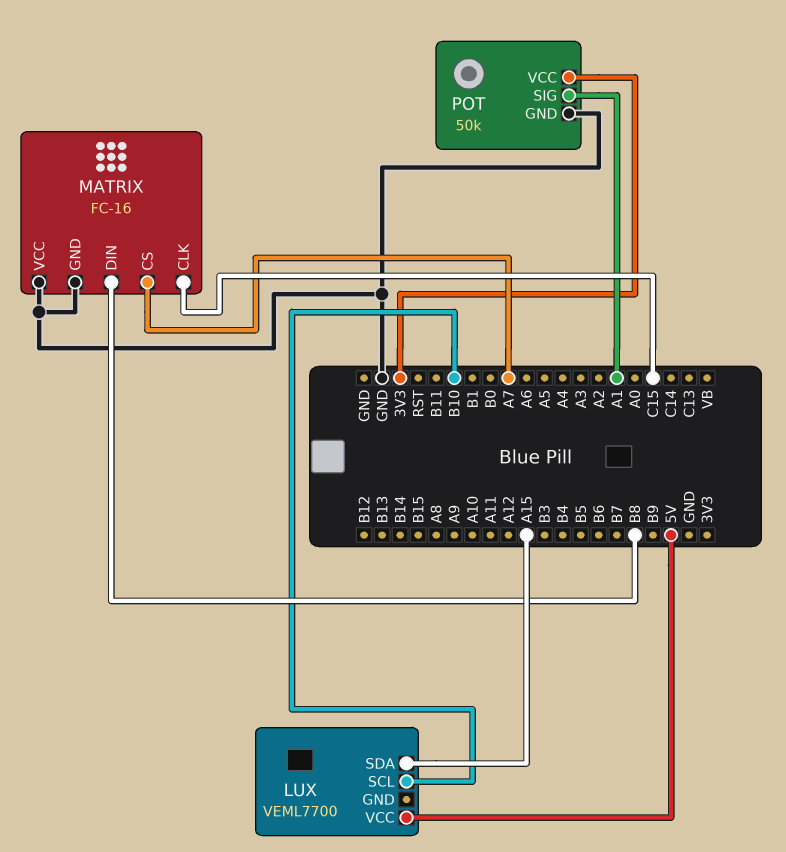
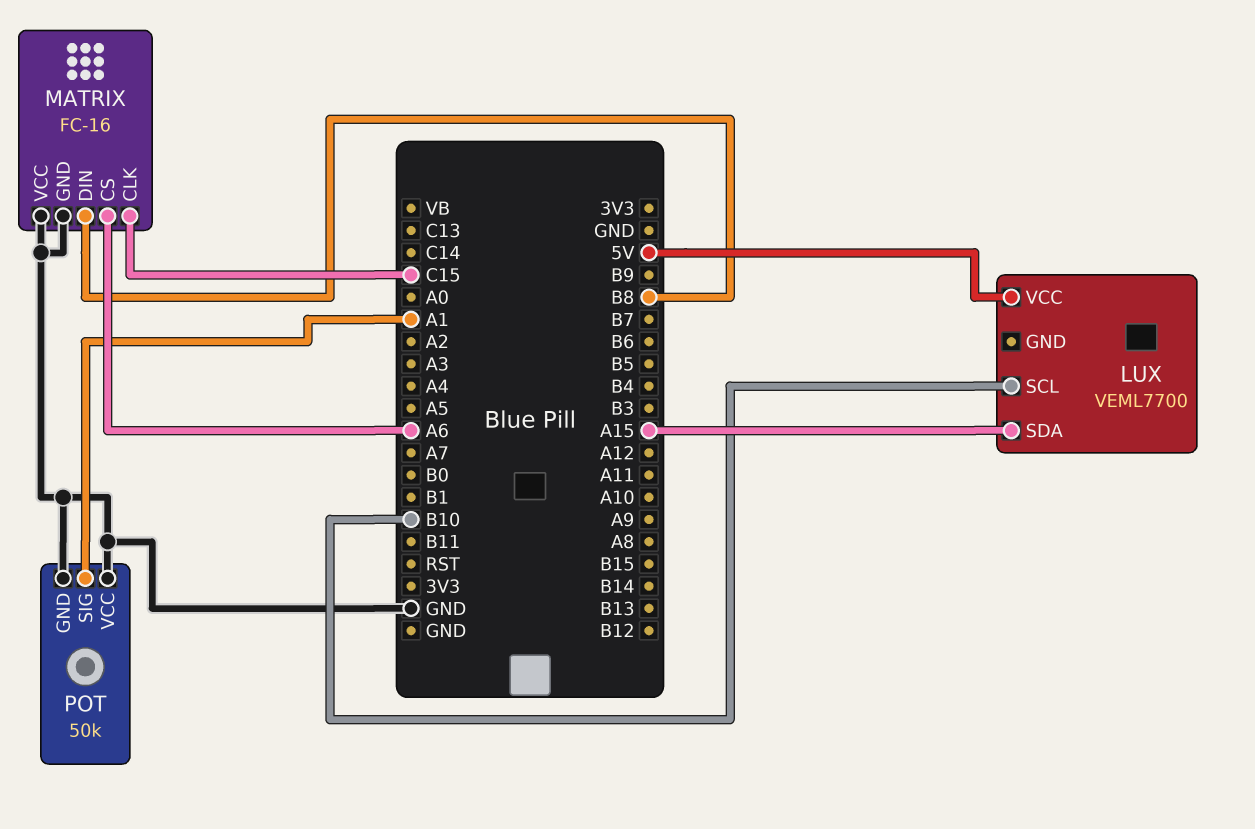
MATRIX pin CS: A7 -> A6
POT pin VCC: 3V3 -> GND

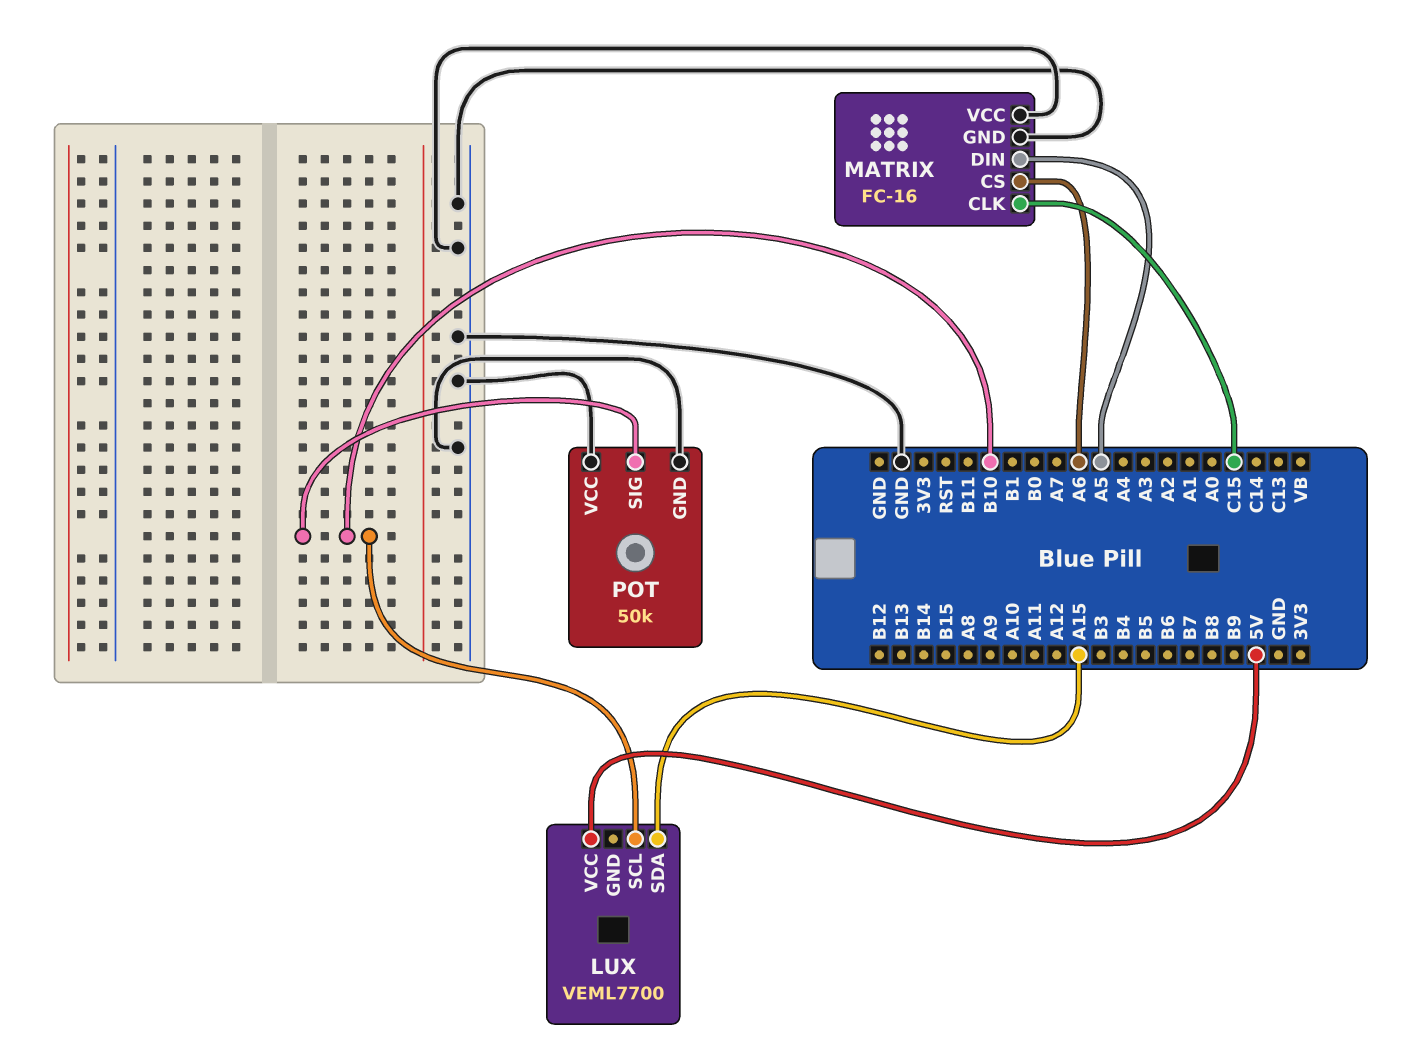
MATRIX pin DIN: B8 -> A5
POT pin SIG: A1 -> B10

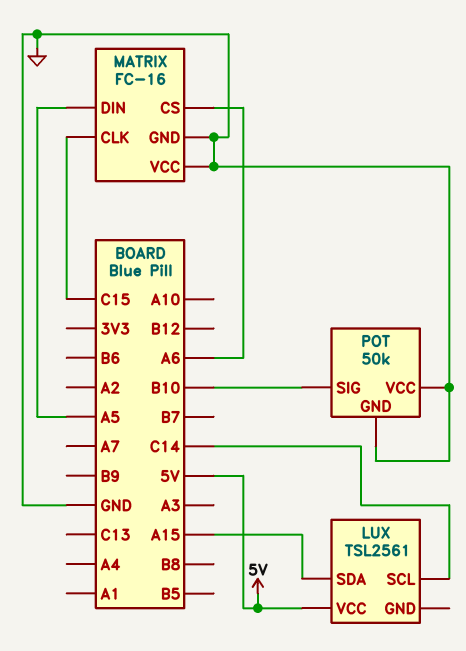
LUX: VEML7700 -> TSL2561
LUX pin SCL: B10 -> C14

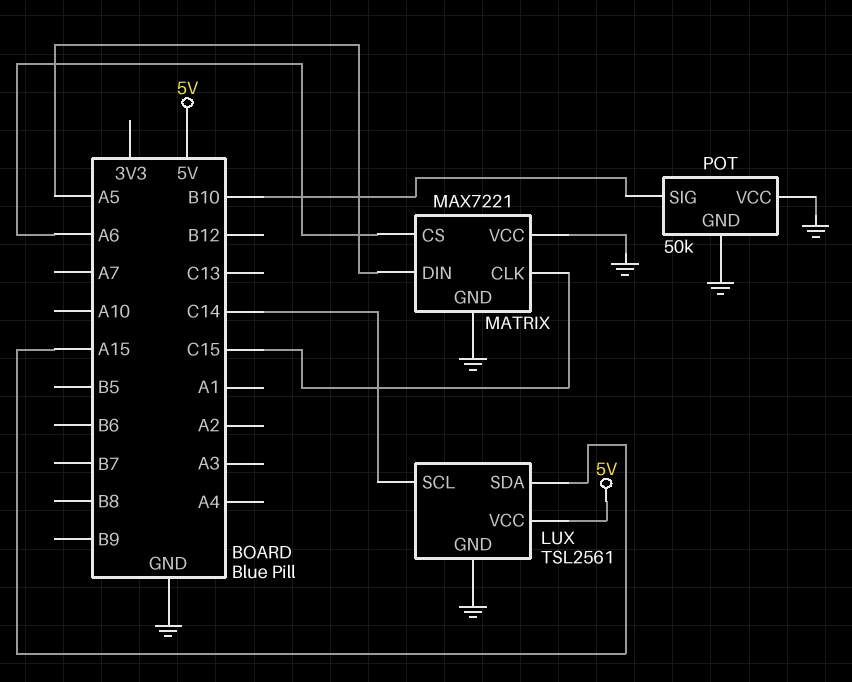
LUX pin GND: none -> GND
MATRIX: FC-16 -> MAX7221

